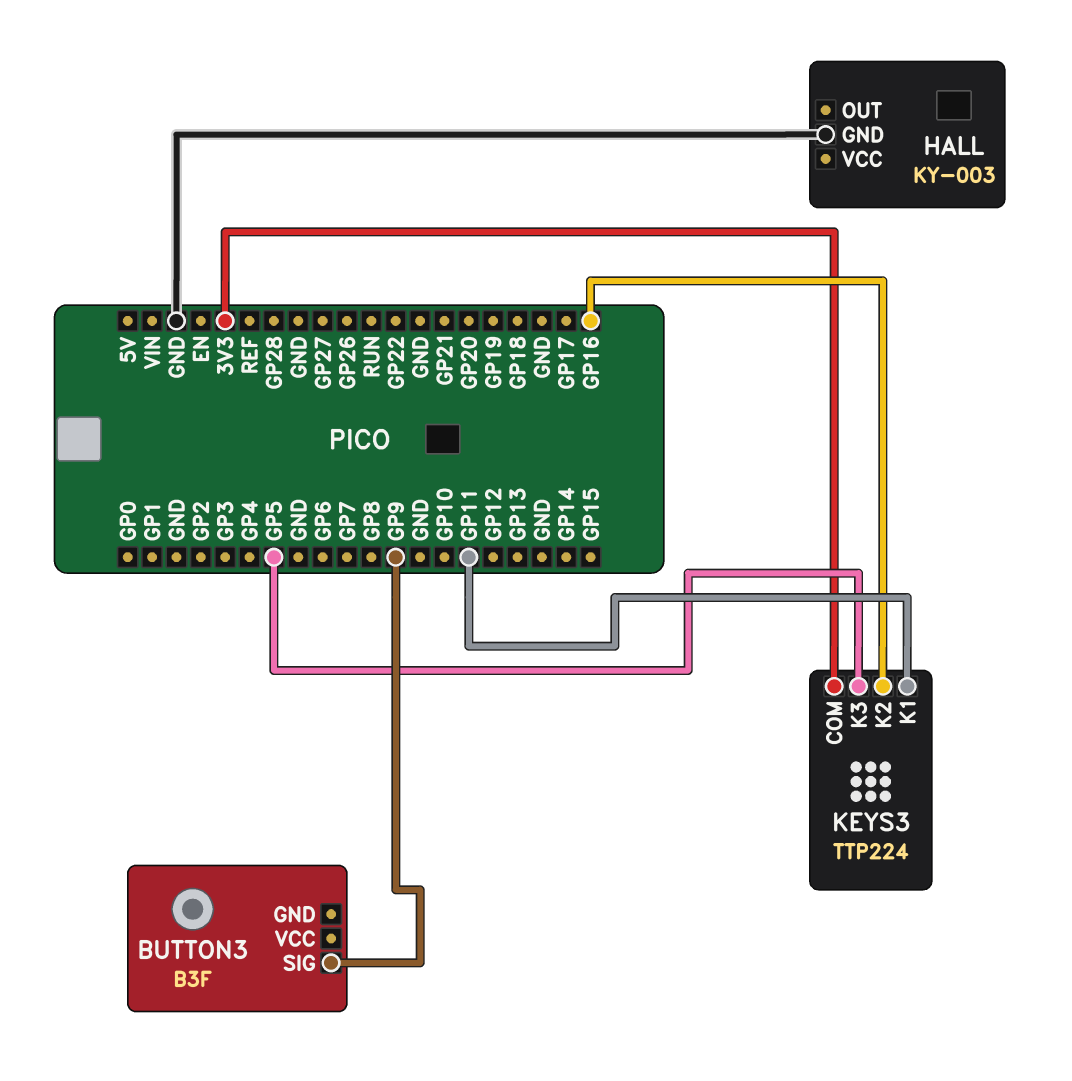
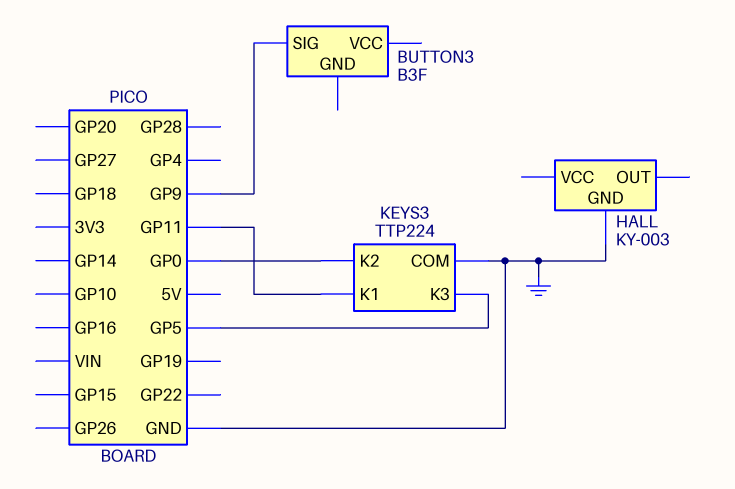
KEYS3 pin COM: 3V3 -> GND
KEYS3 pin K2: GP16 -> GP0

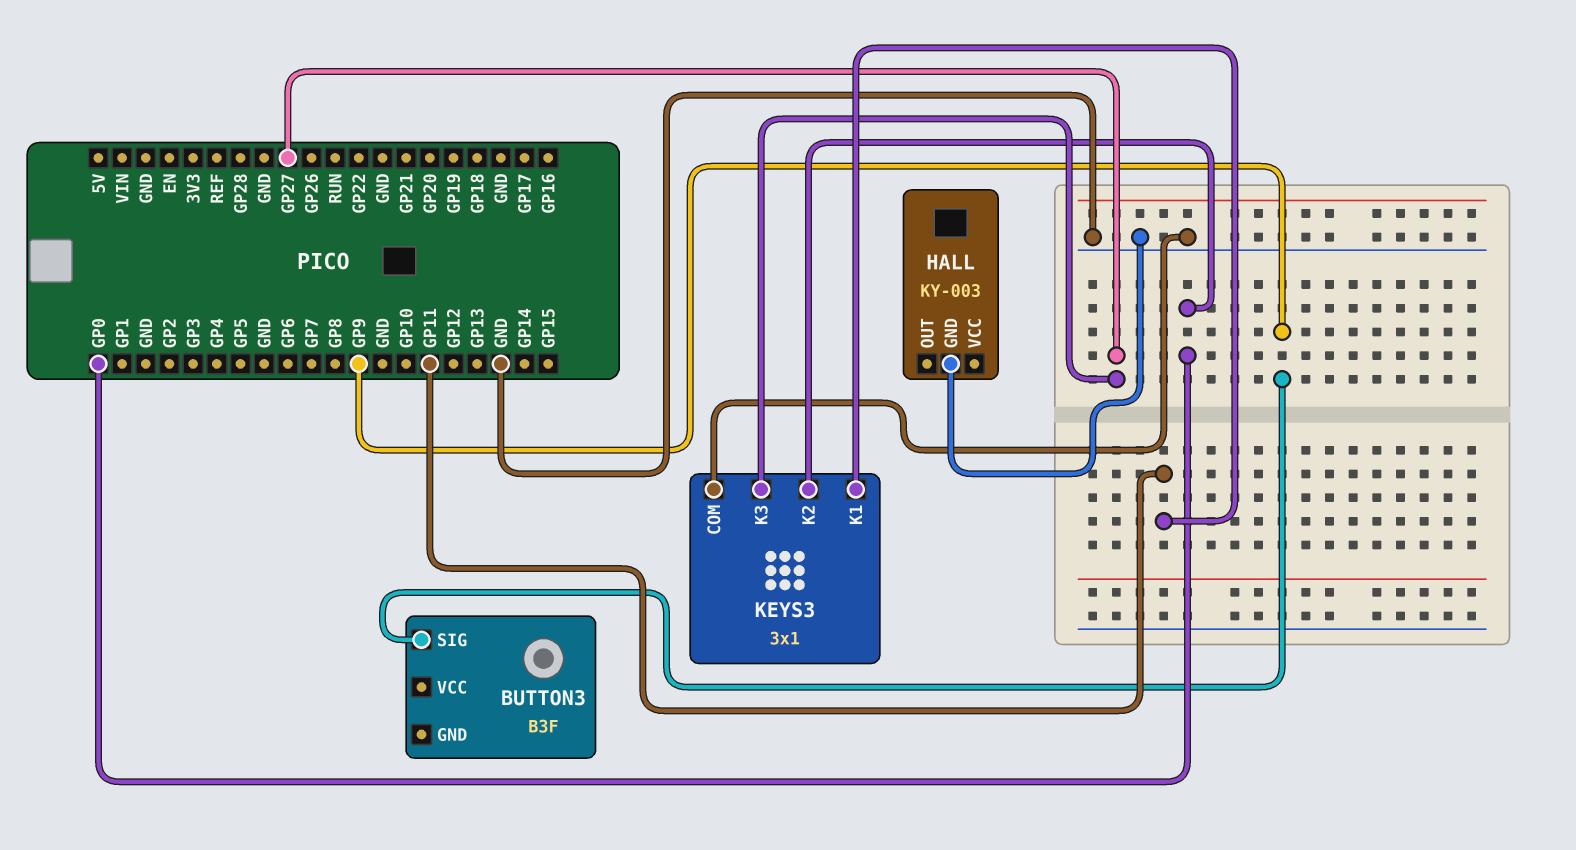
KEYS3: TTP224 -> 3x1
KEYS3 pin K3: GP5 -> GP27

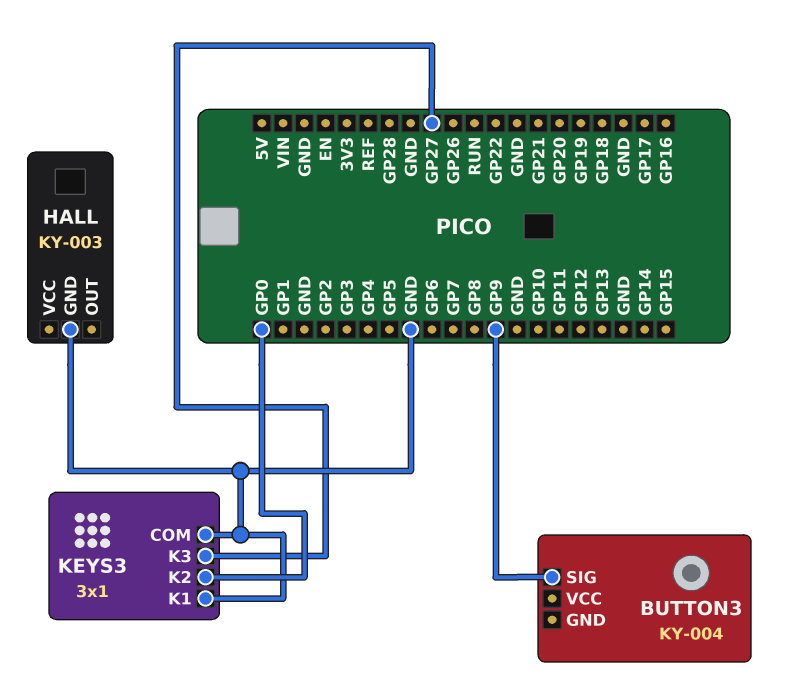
BUTTON3: B3F -> KY-004
KEYS3 pin K1: GP11 -> GND

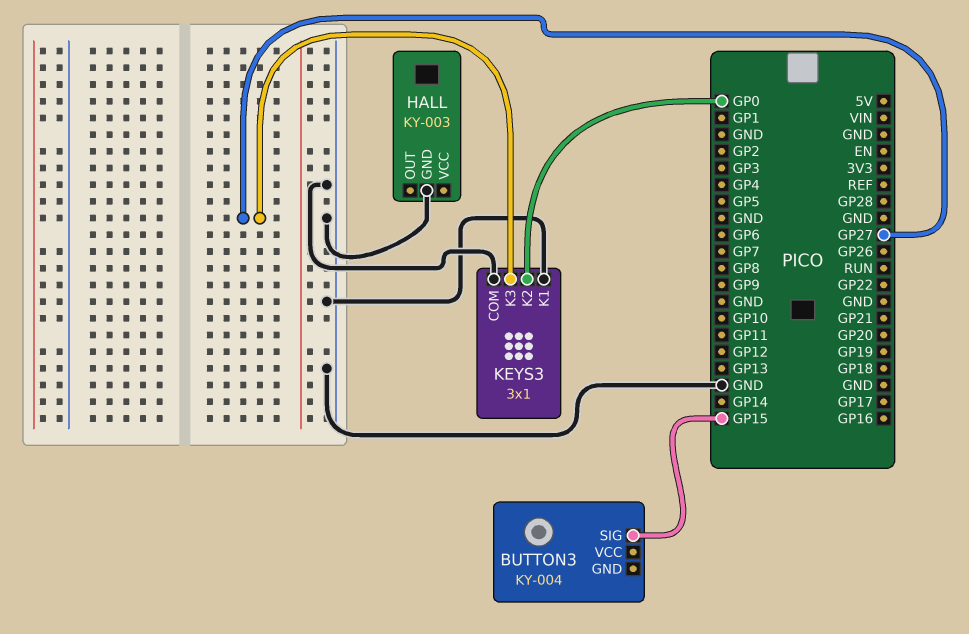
BUTTON3 pin SIG: GP9 -> GP15

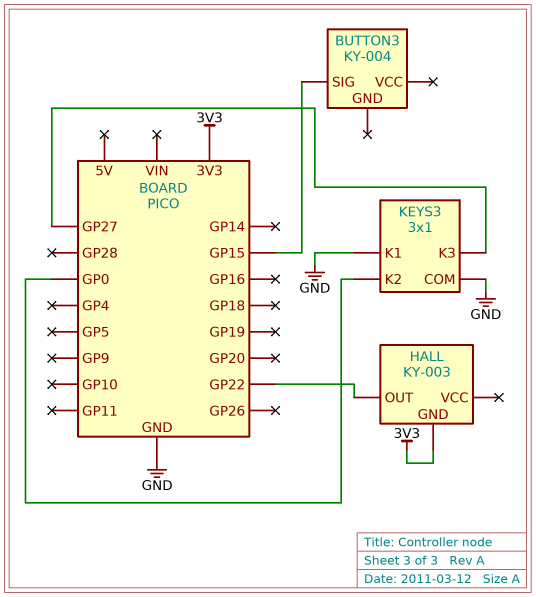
HALL pin GND: GND -> 3V3
HALL pin OUT: none -> GP22

